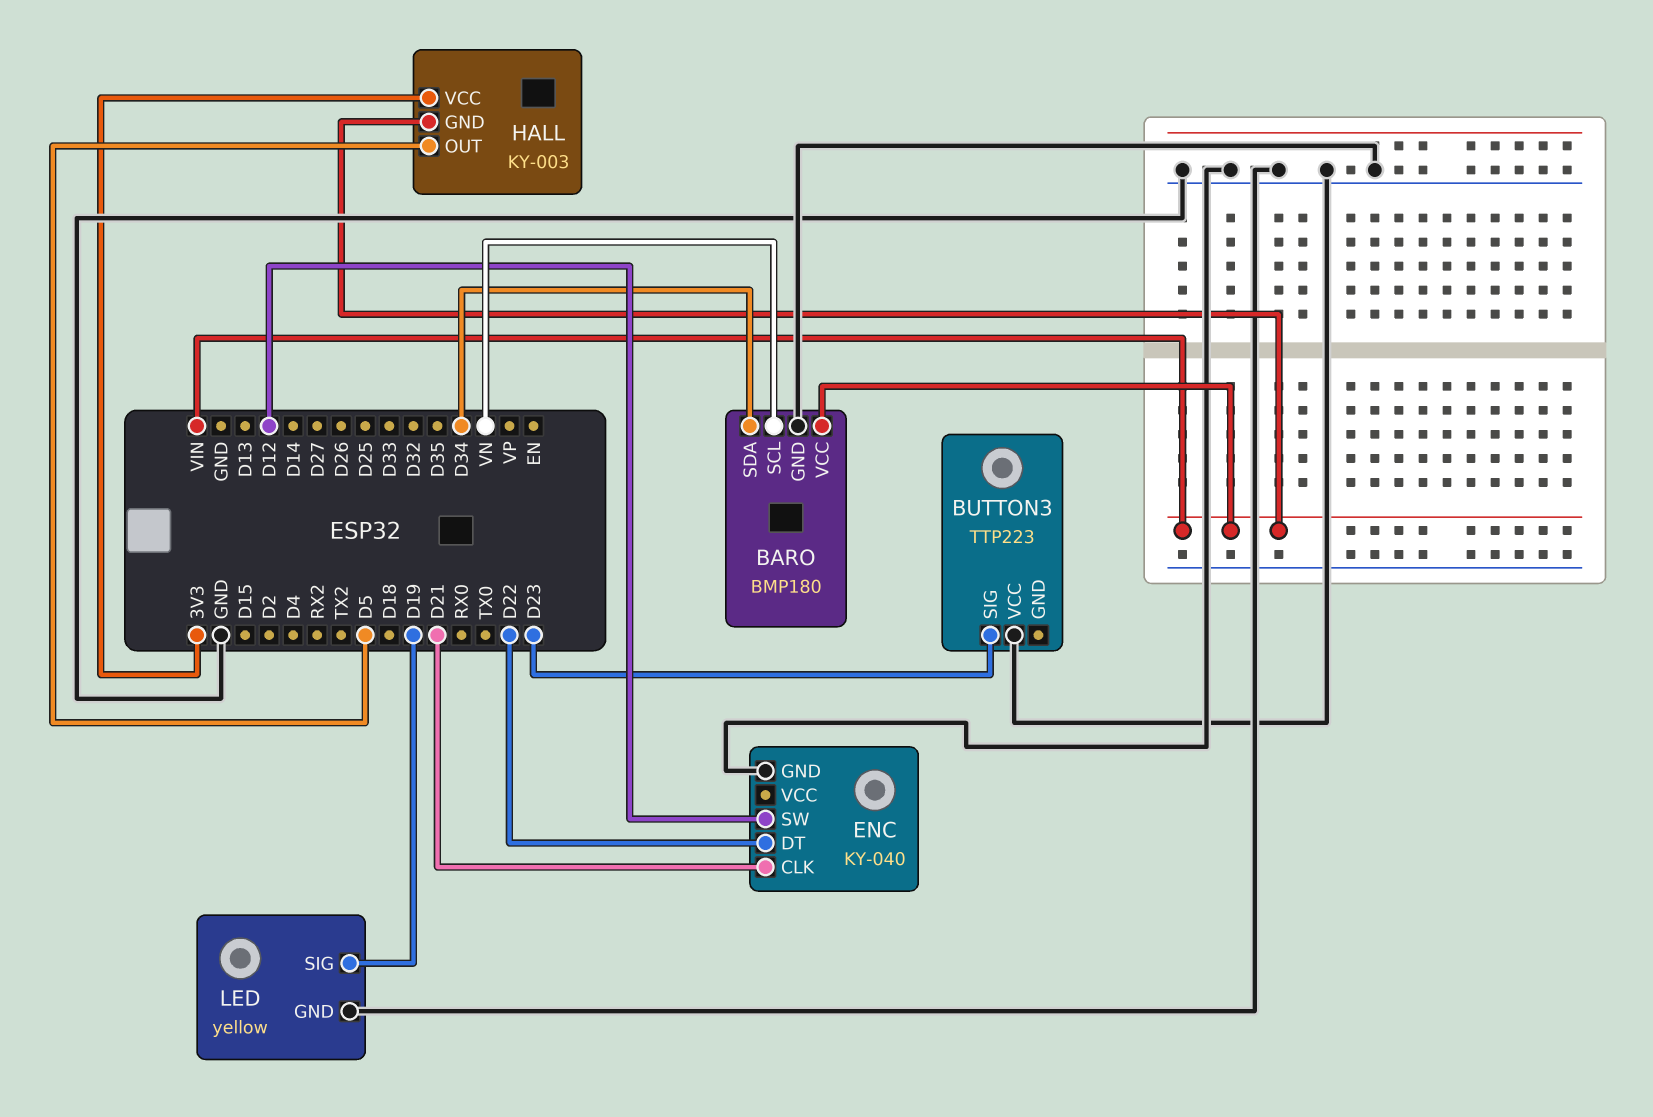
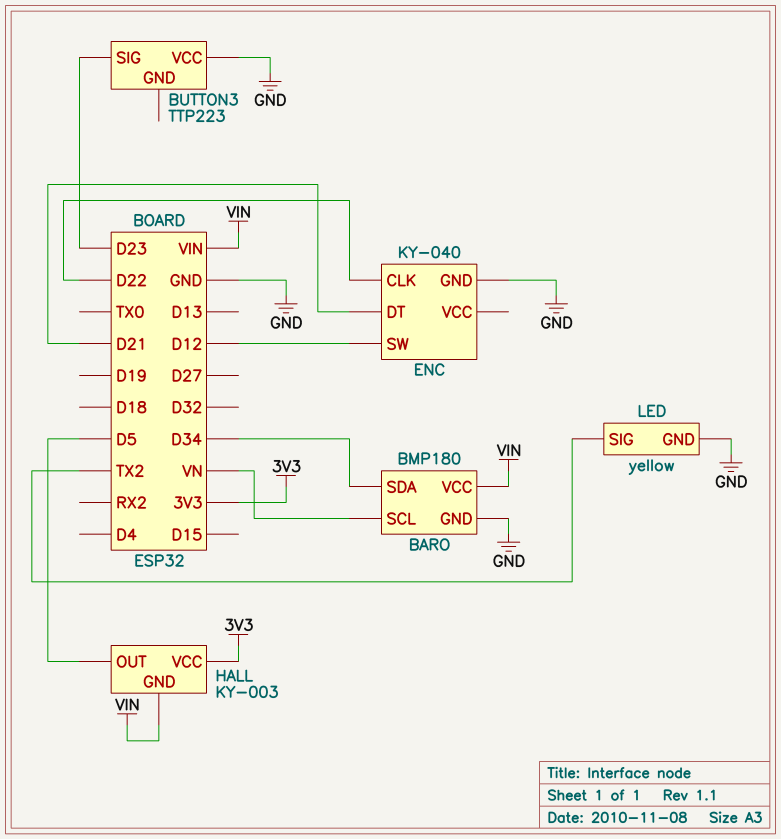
ENC pin CLK: D21 -> D22
ENC pin DT: D22 -> D21
LED pin SIG: D19 -> TX2

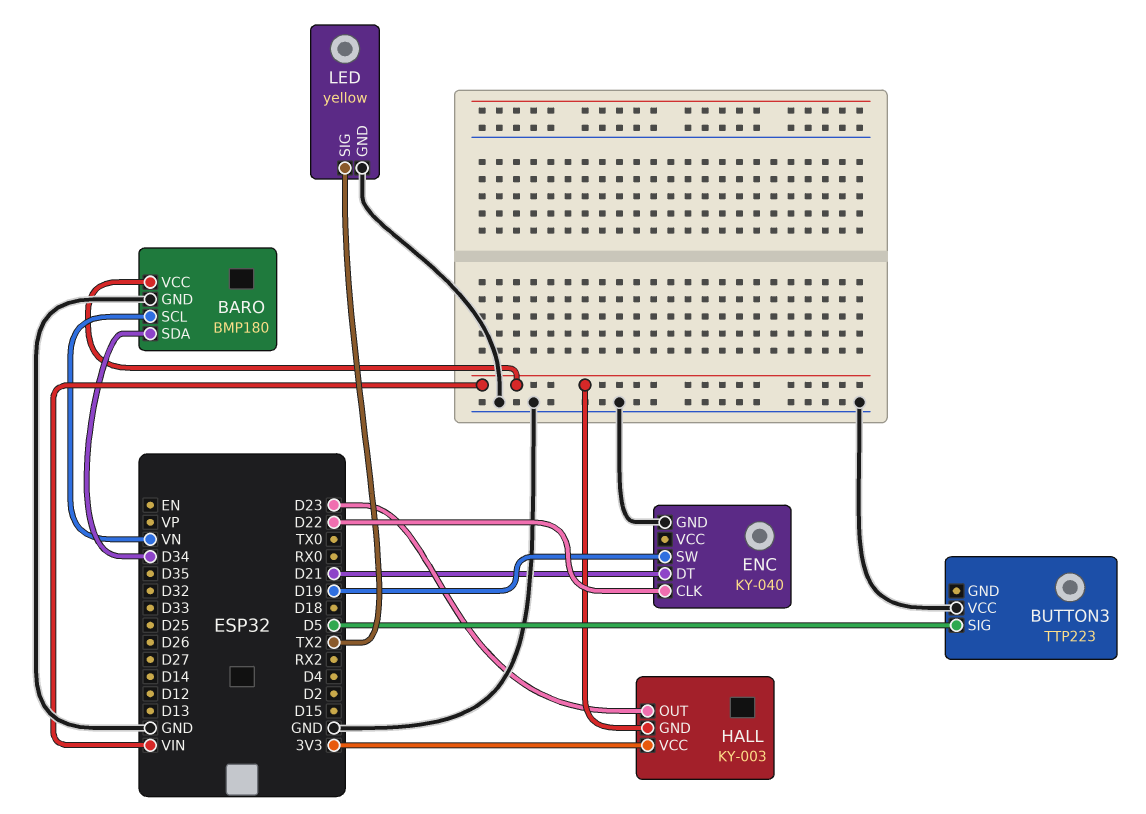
BUTTON3 pin SIG: D23 -> D5
ENC pin SW: D12 -> D19
HALL pin OUT: D5 -> D23

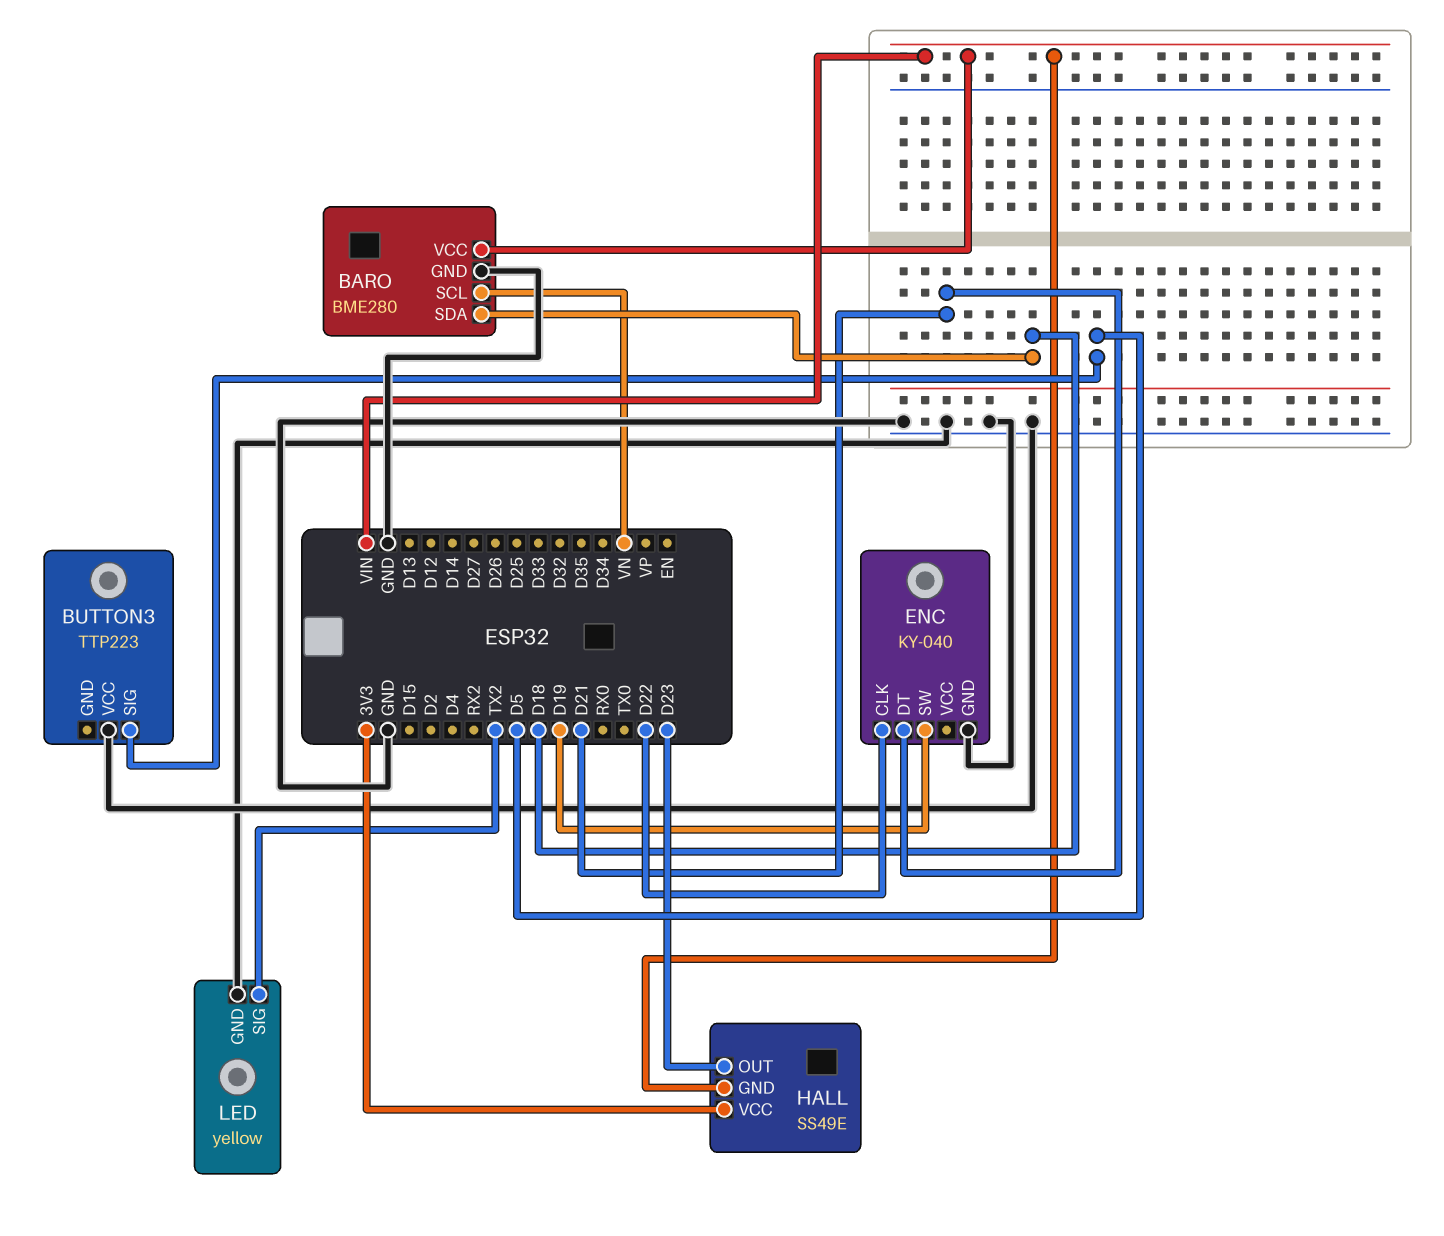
BARO: BMP180 -> BME280
BARO pin SDA: D34 -> D18
HALL: KY-003 -> SS49E

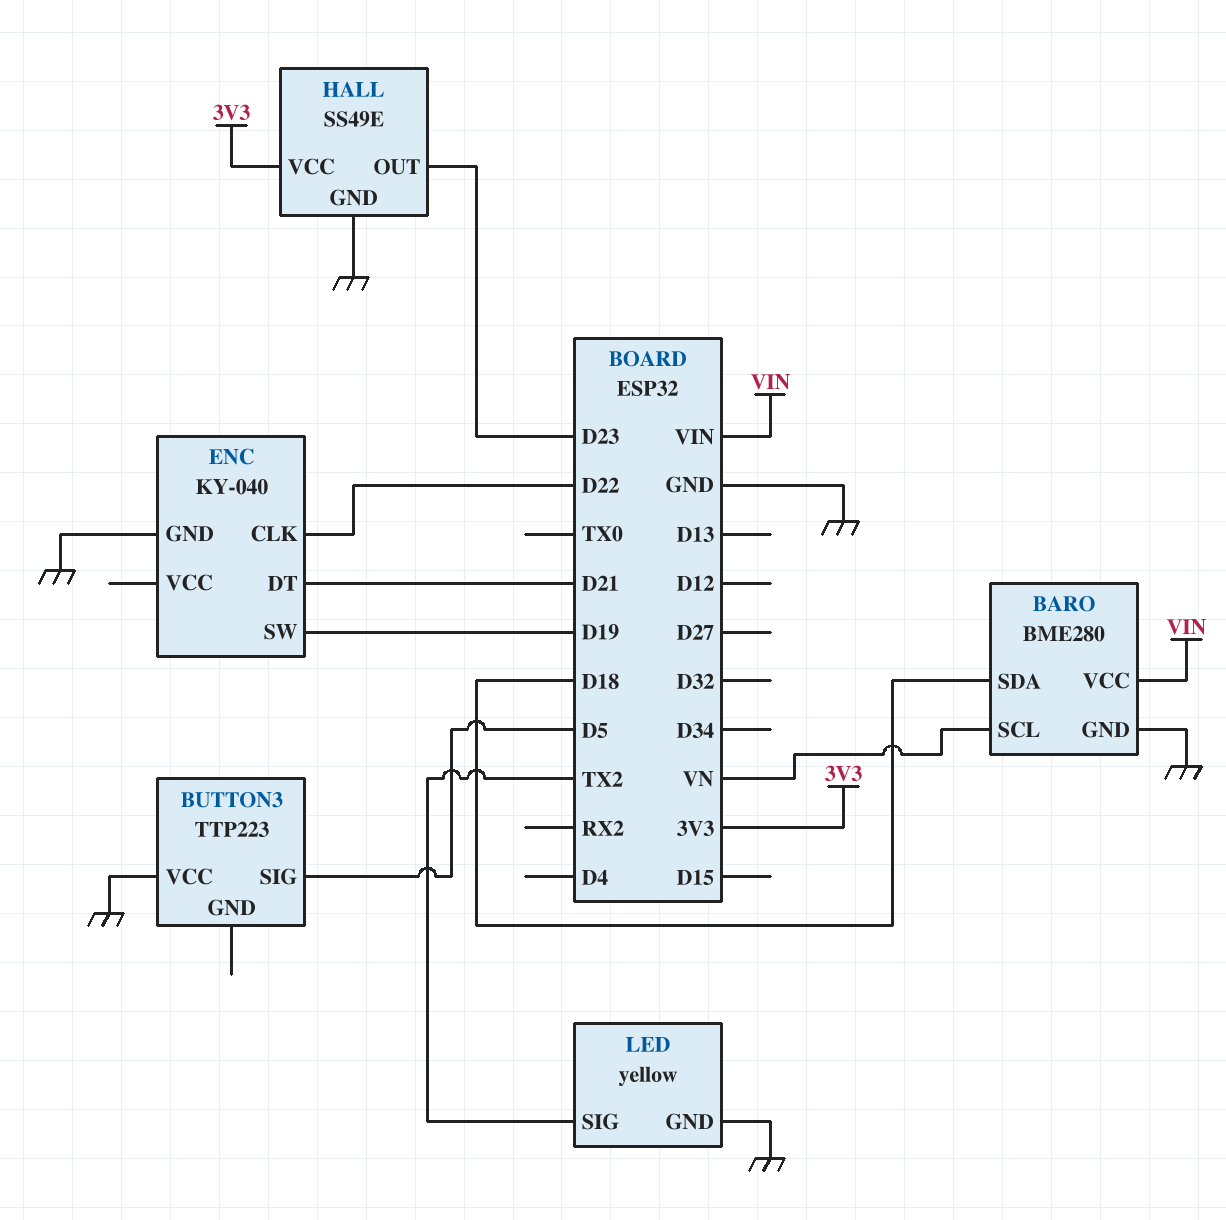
HALL pin GND: VIN -> GND

